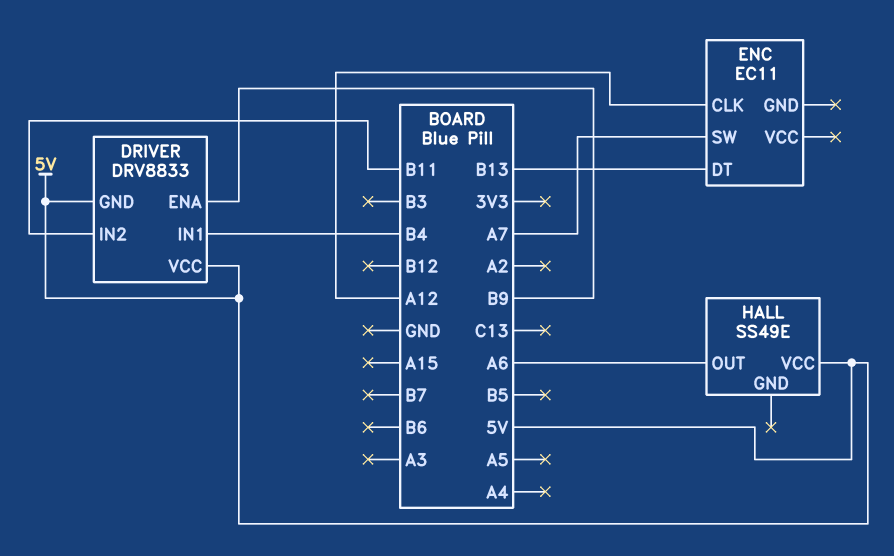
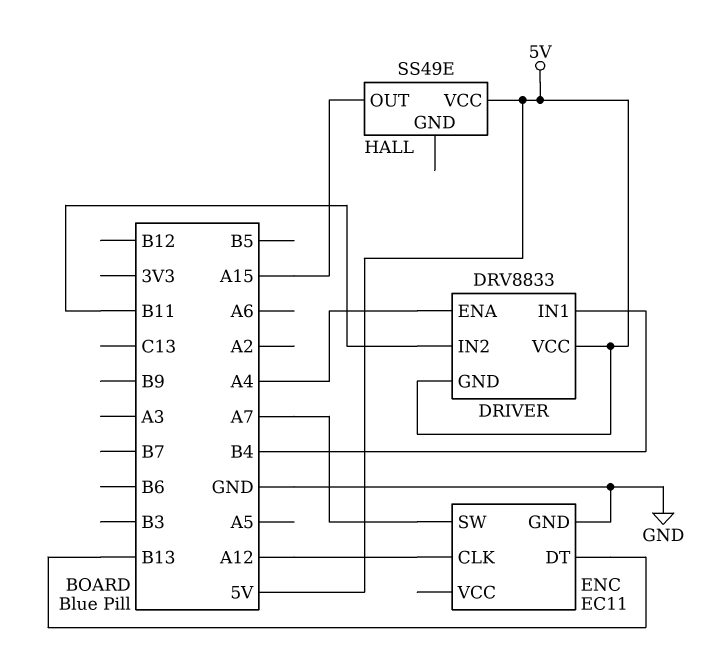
DRIVER pin ENA: B9 -> A4
ENC pin GND: none -> GND
HALL pin OUT: A6 -> A15

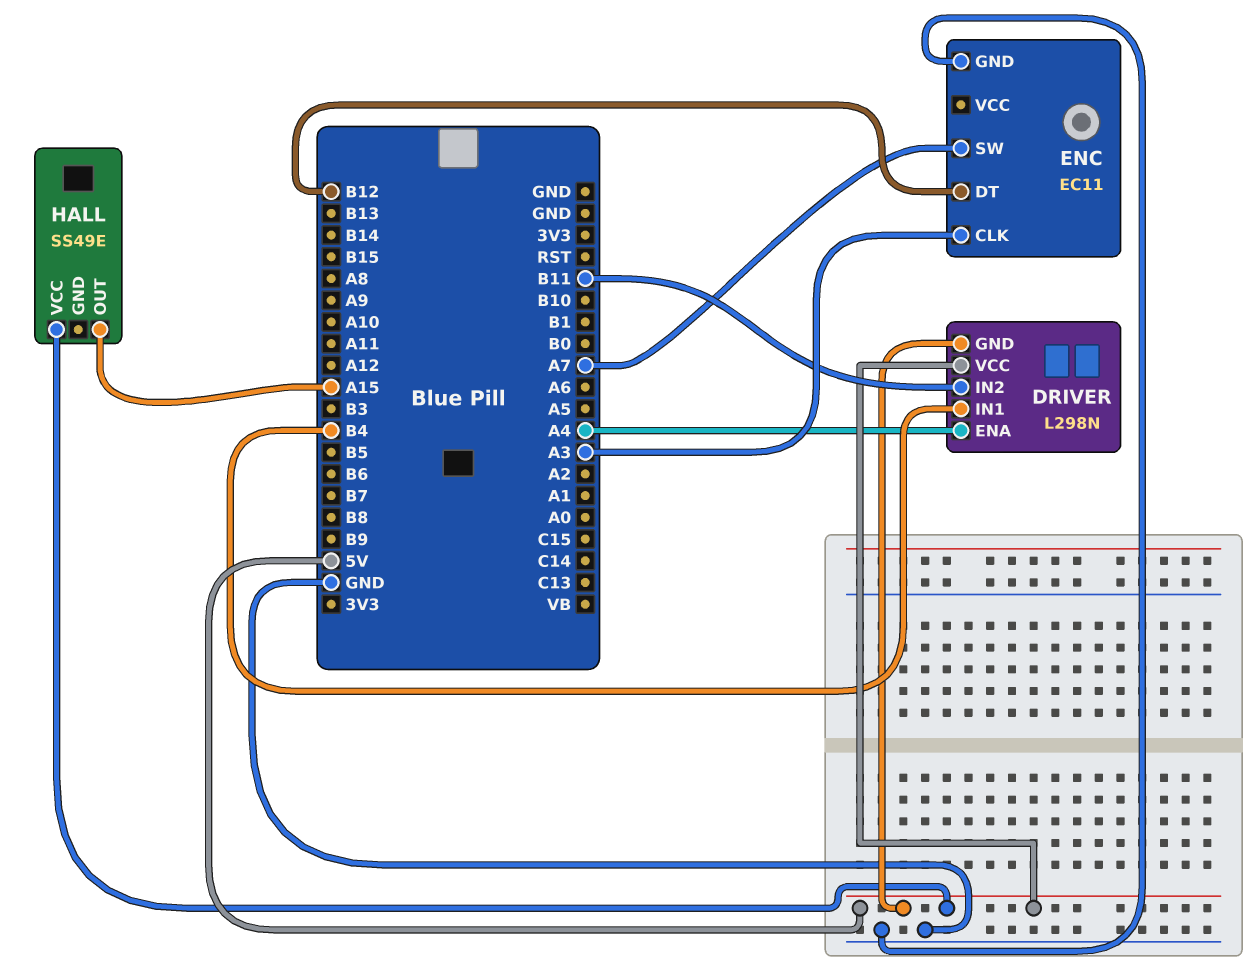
DRIVER: DRV8833 -> L298N
ENC pin CLK: A12 -> A3
ENC pin DT: B13 -> B12

